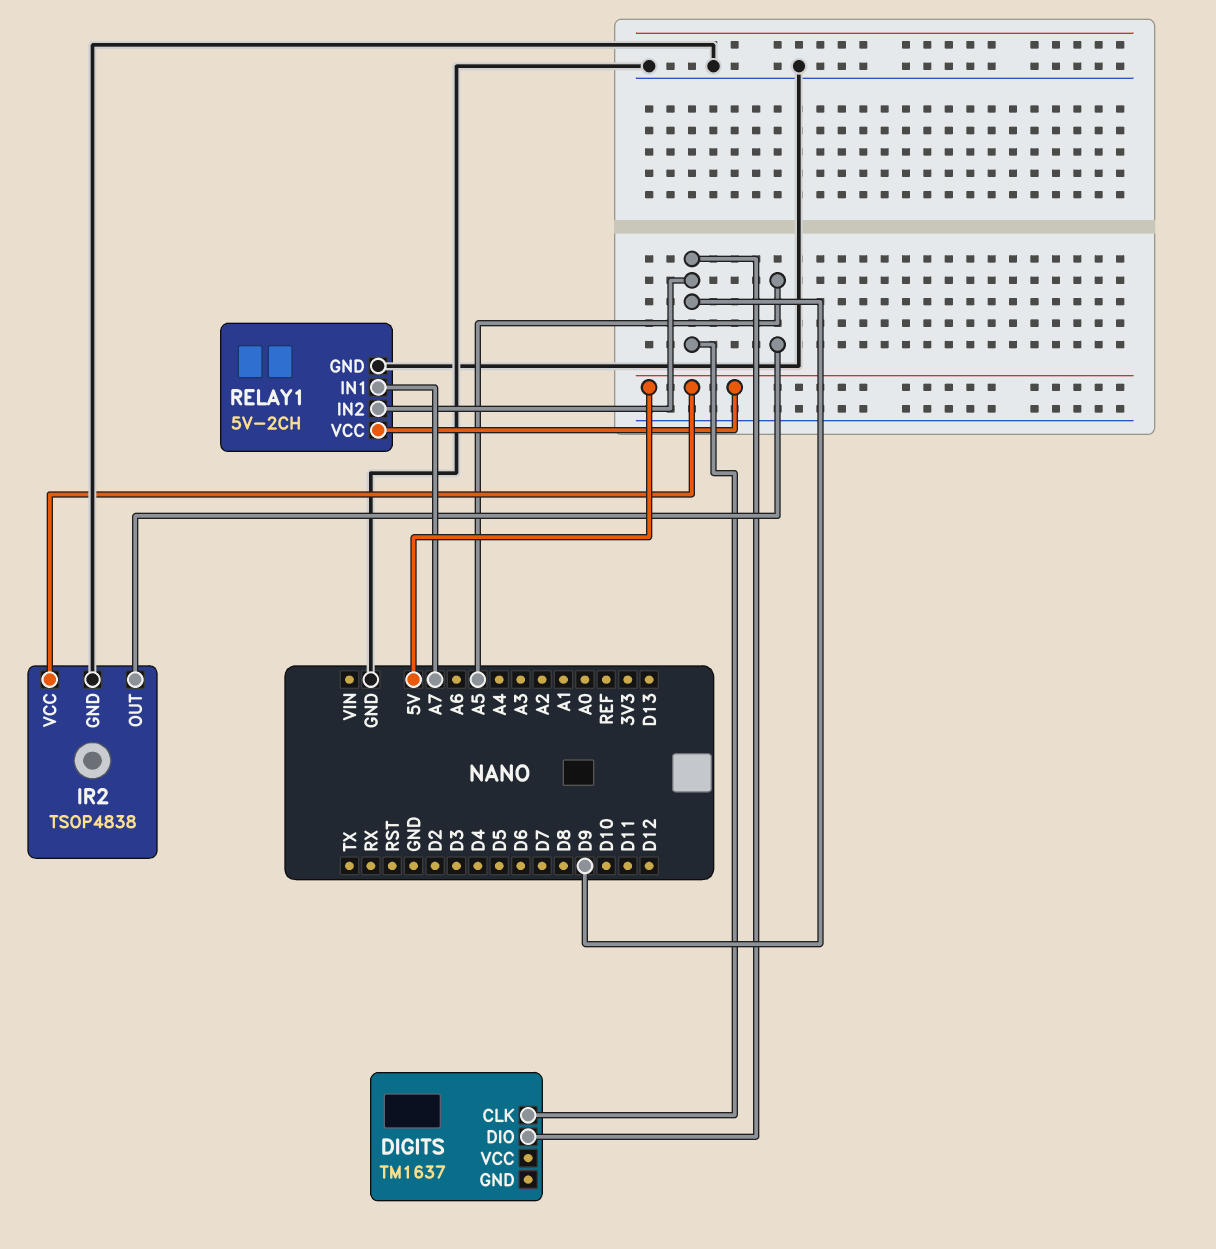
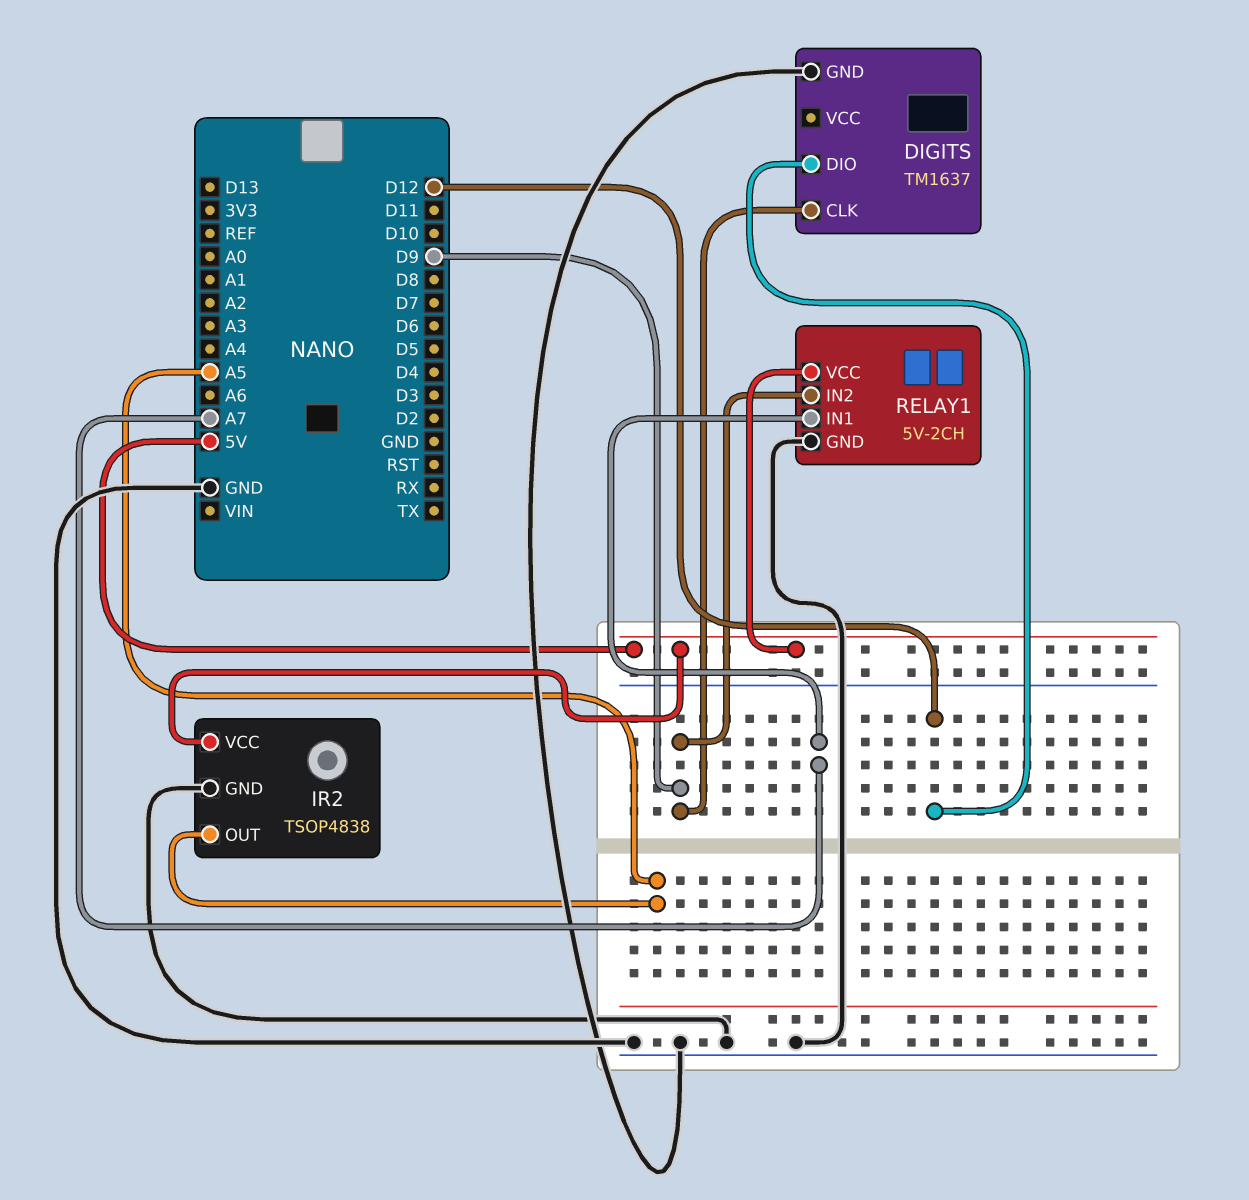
DIGITS pin DIO: D9 -> D12
DIGITS pin GND: none -> GND

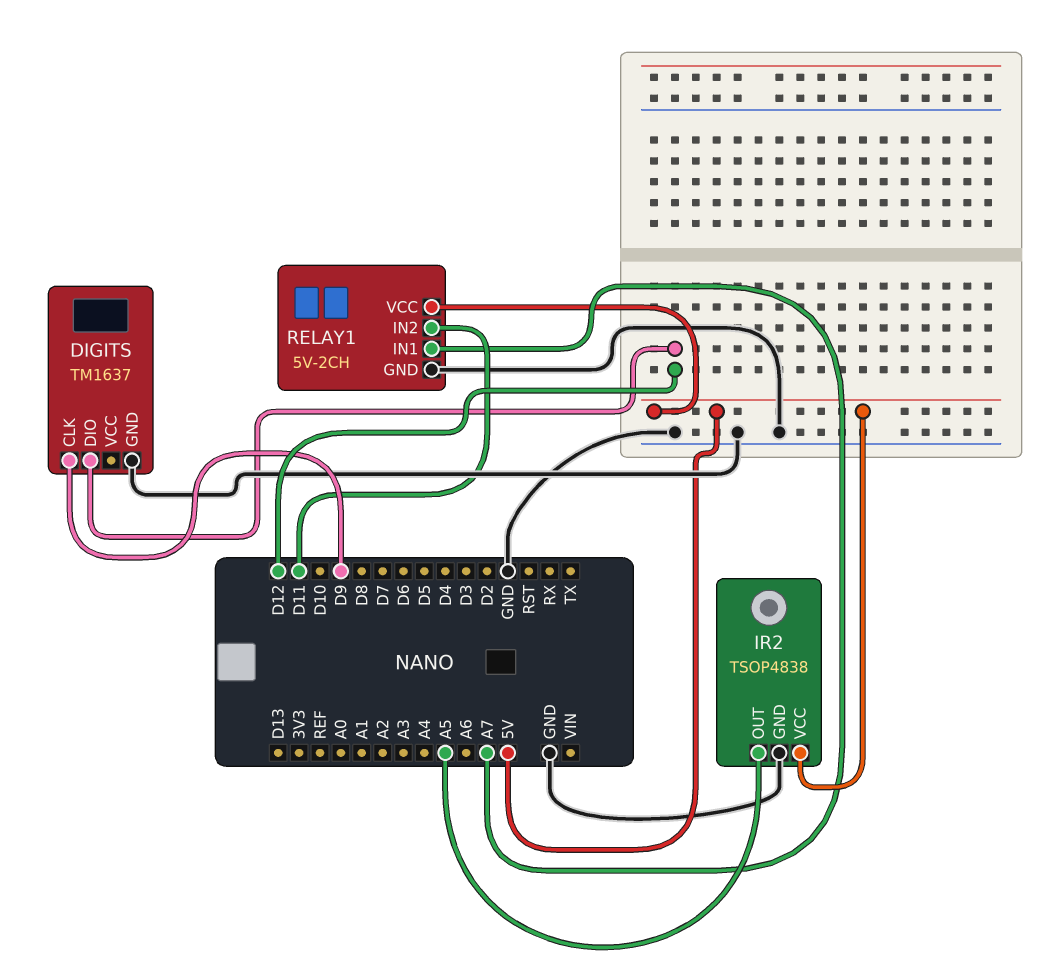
RELAY1 pin IN2: D9 -> D11

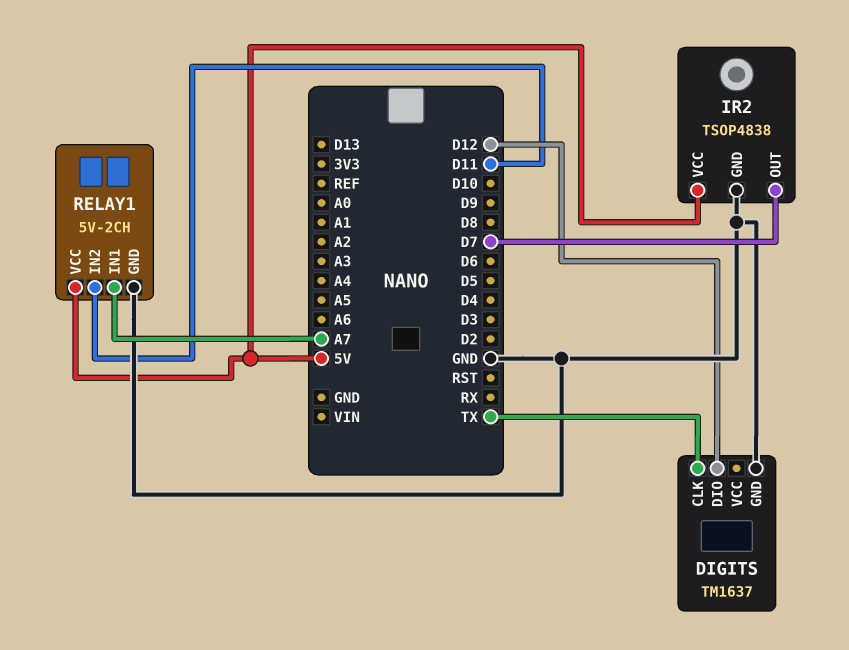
DIGITS pin CLK: D9 -> TX
IR2 pin OUT: A5 -> D7

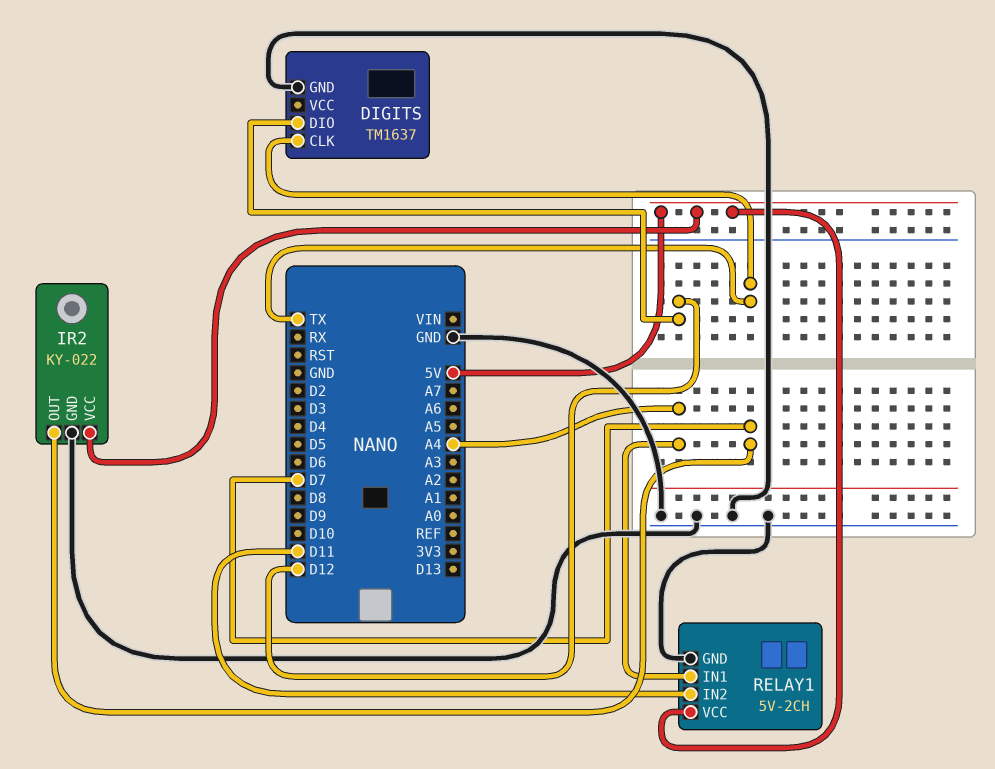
IR2: TSOP4838 -> KY-022
RELAY1 pin IN1: A7 -> A4

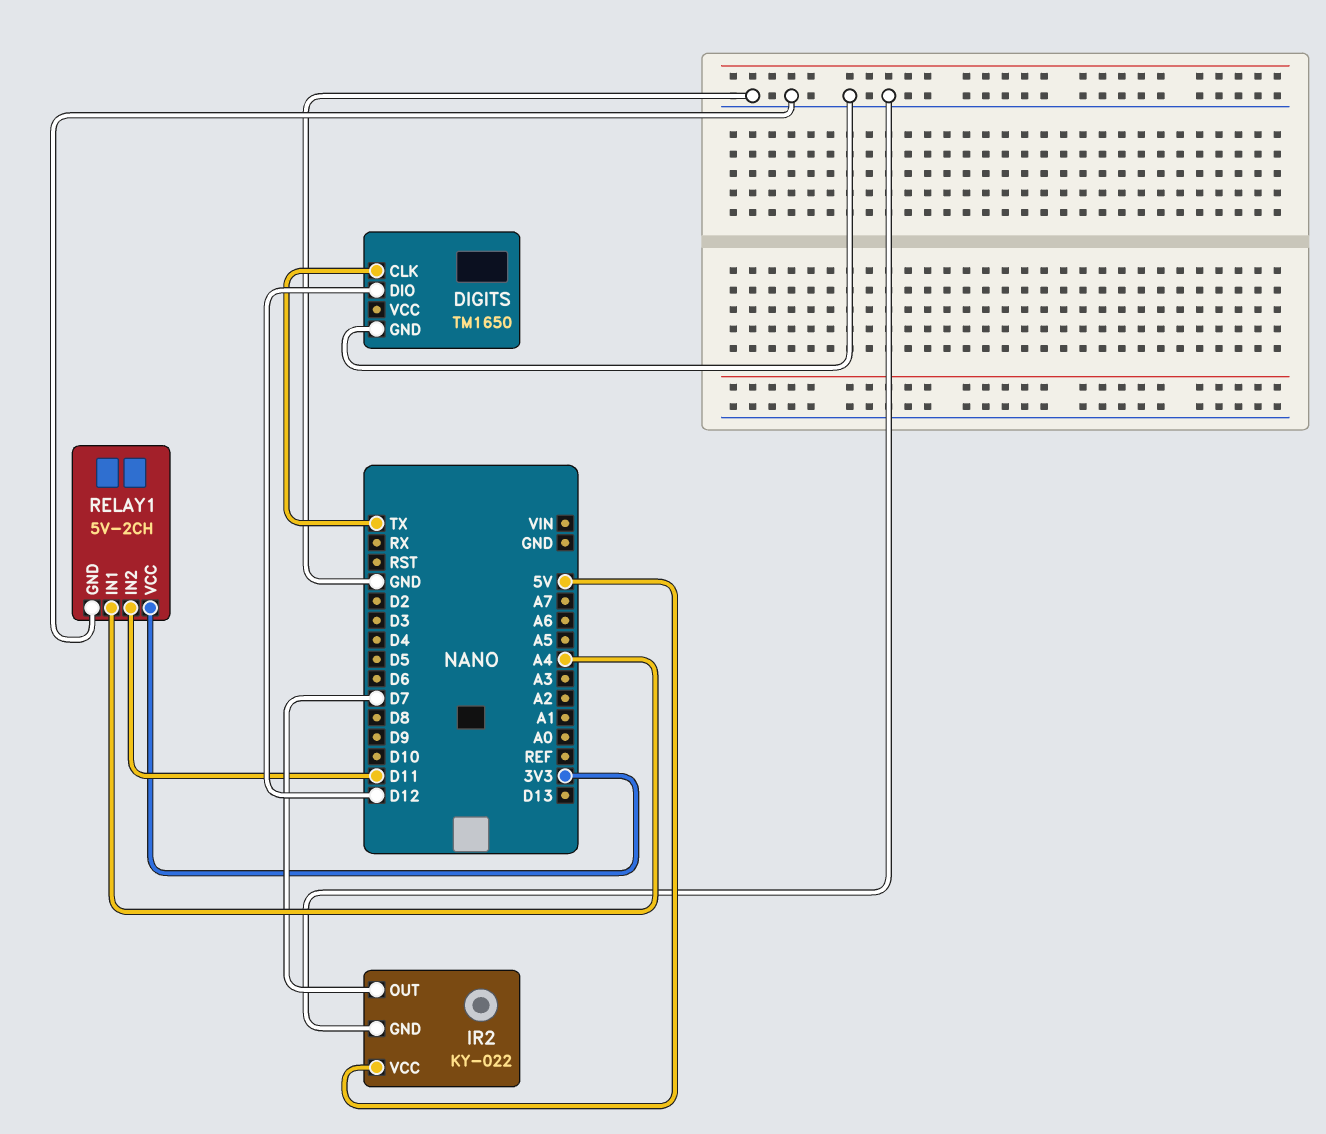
DIGITS: TM1637 -> TM1650
RELAY1 pin VCC: 5V -> 3V3

